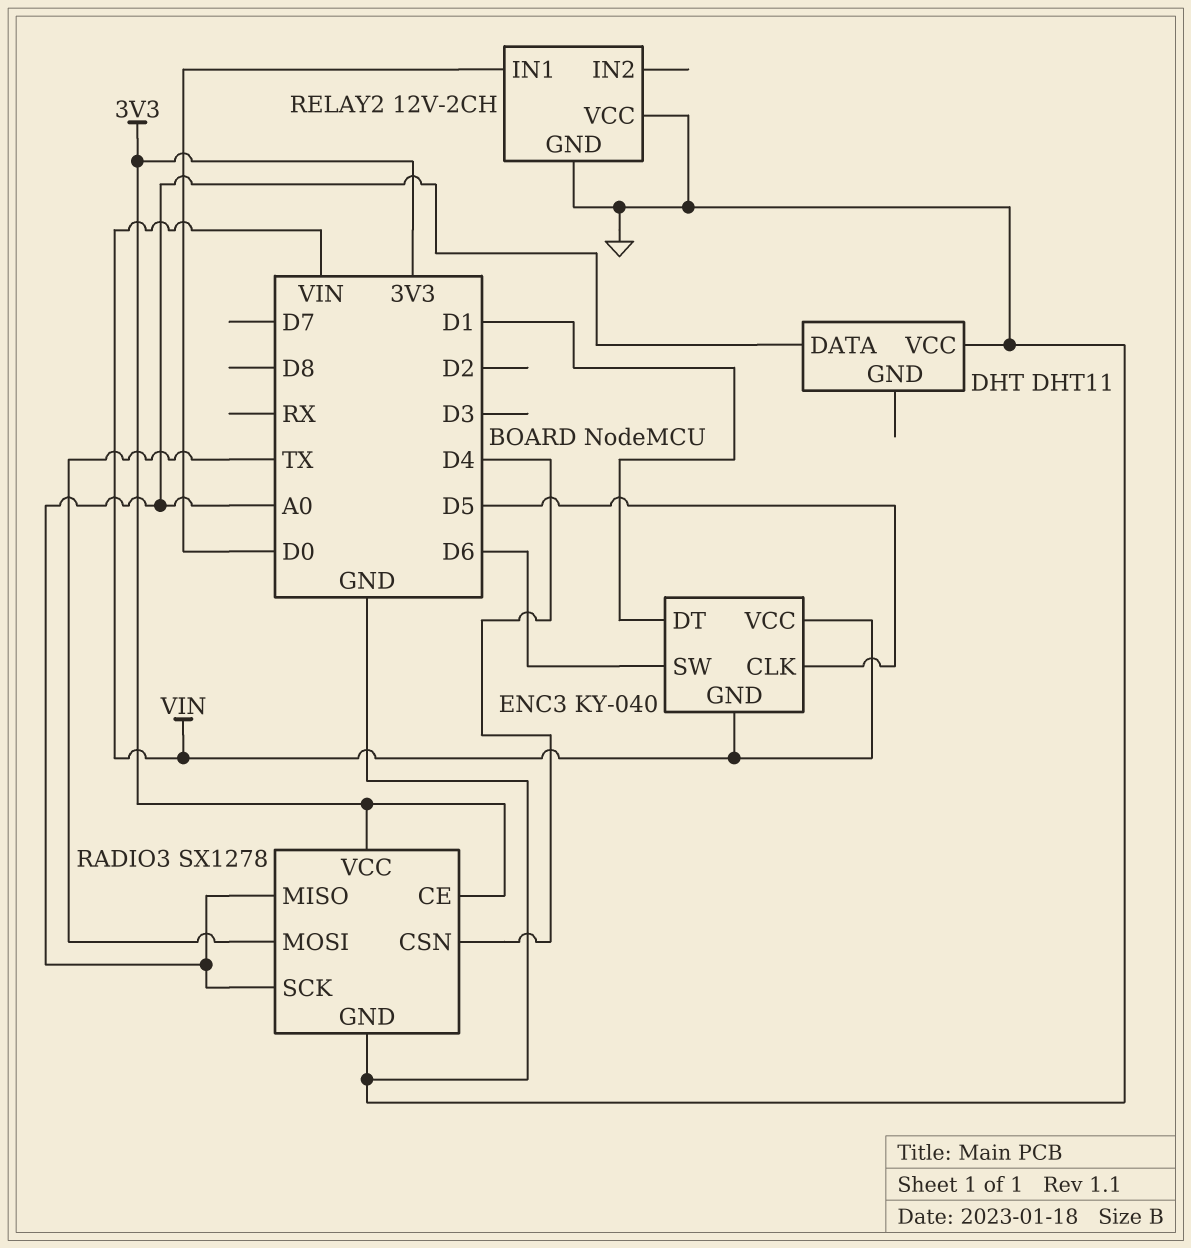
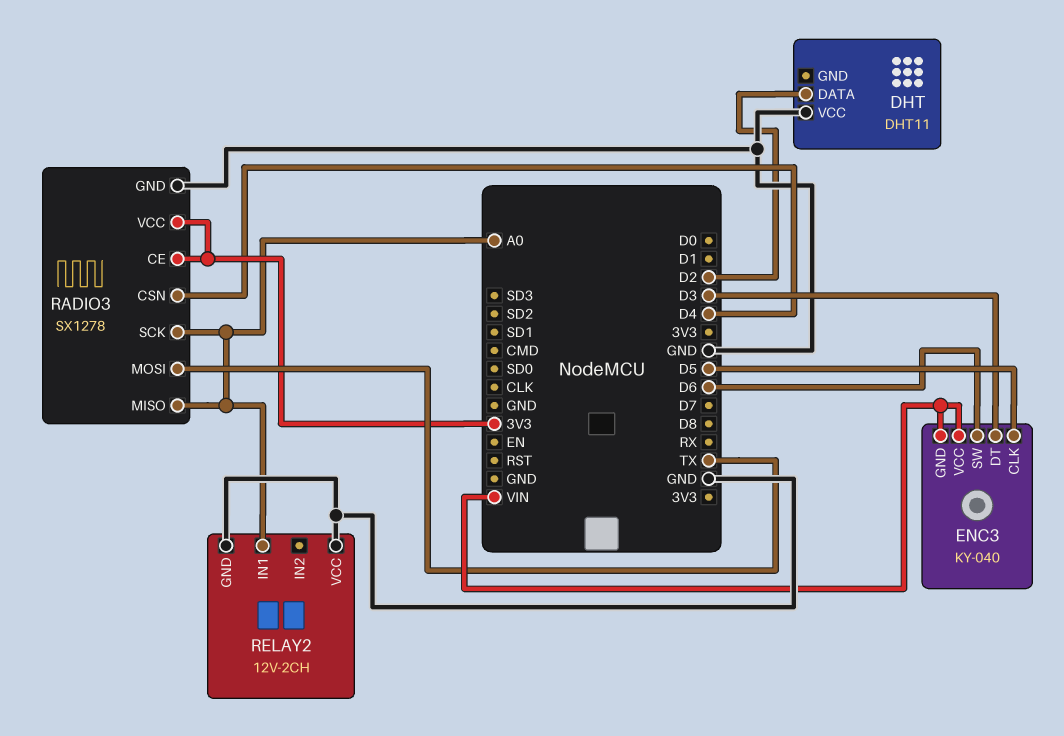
DHT pin DATA: A0 -> D2
ENC3 pin DT: D1 -> D3
RELAY2 pin IN1: D0 -> A0

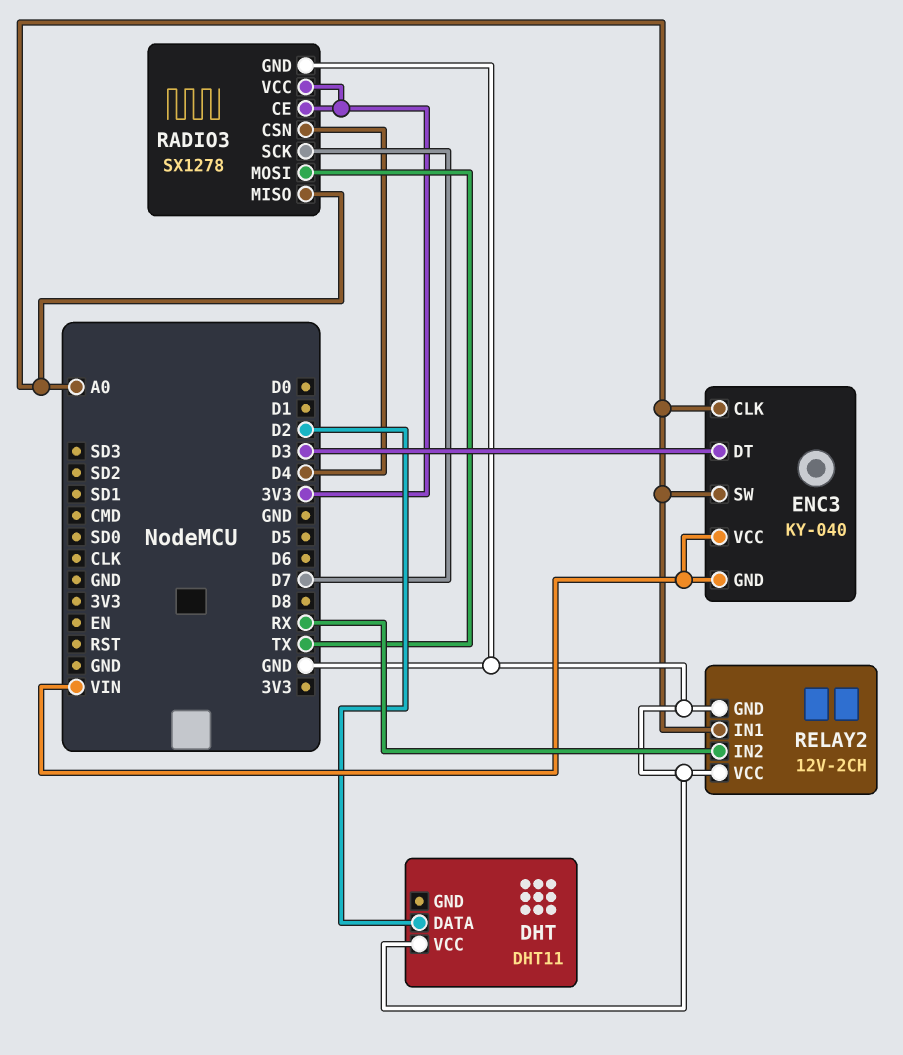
ENC3 pin CLK: D5 -> A0
ENC3 pin SW: D6 -> A0
RADIO3 pin SCK: A0 -> D7
RELAY2 pin IN2: none -> RX

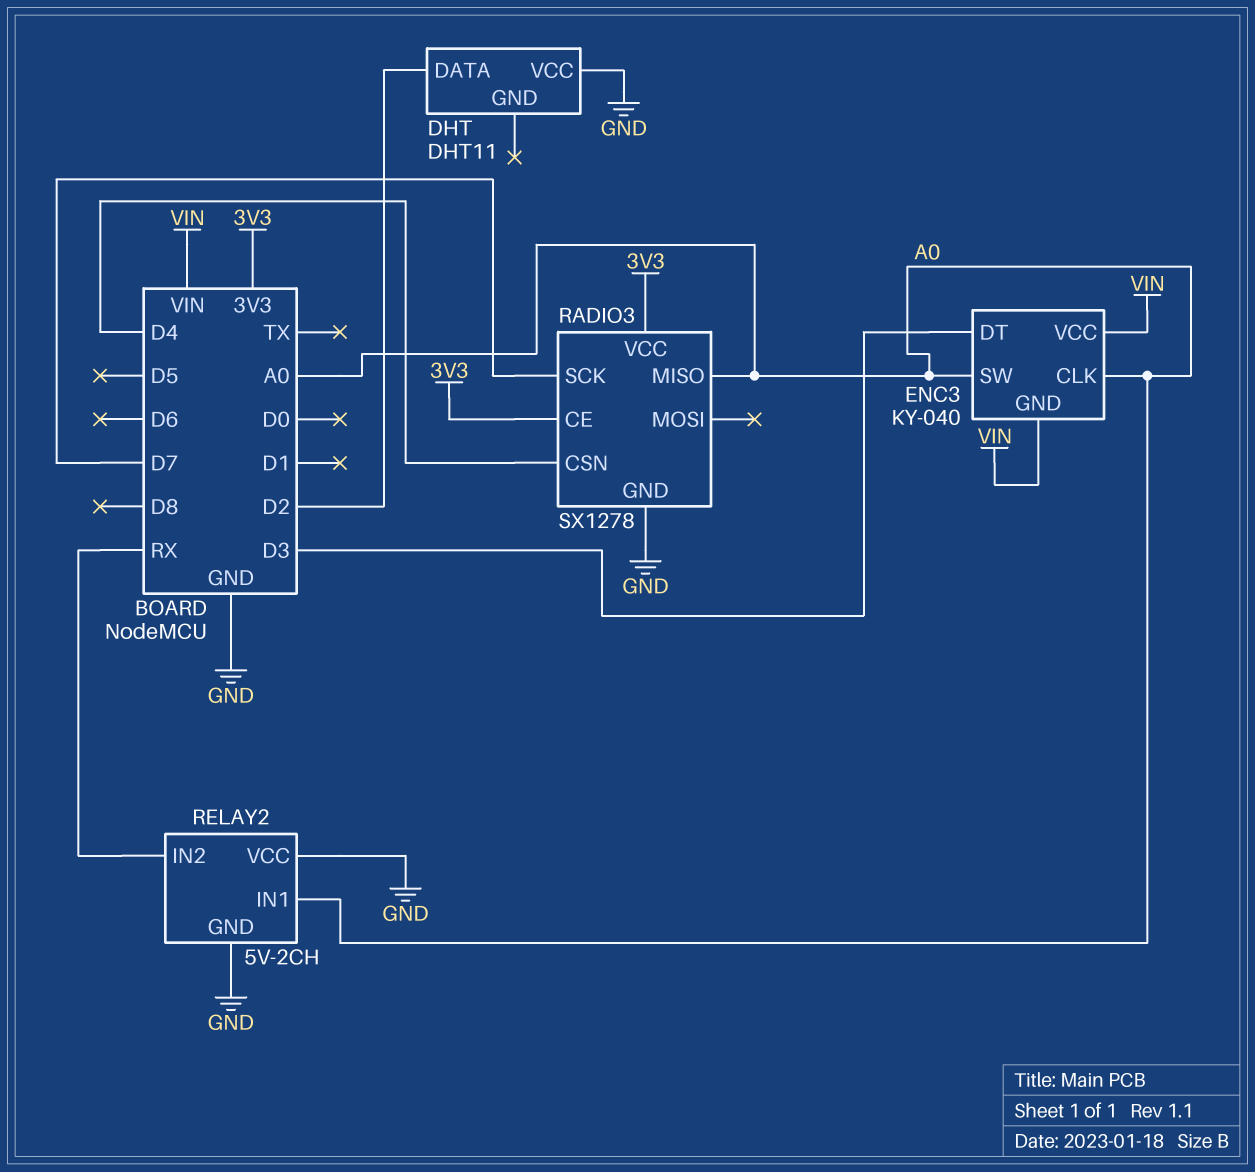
RADIO3 pin MOSI: TX -> none
RELAY2: 12V-2CH -> 5V-2CH

